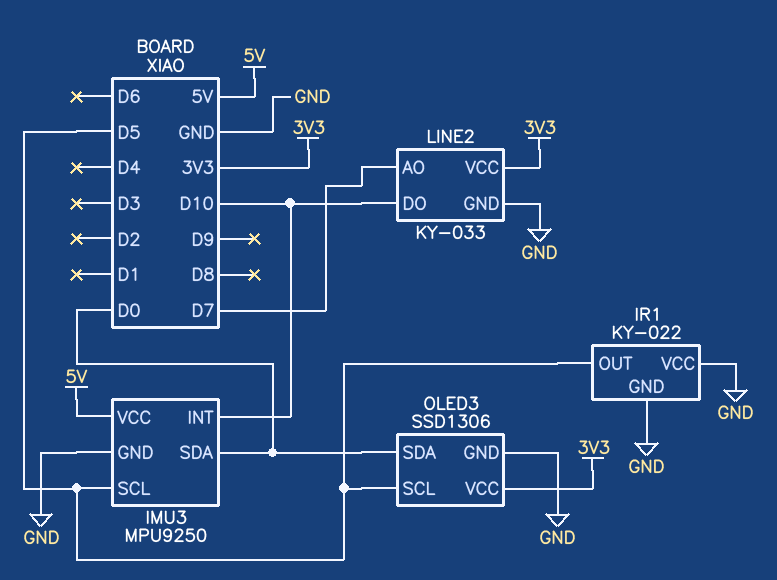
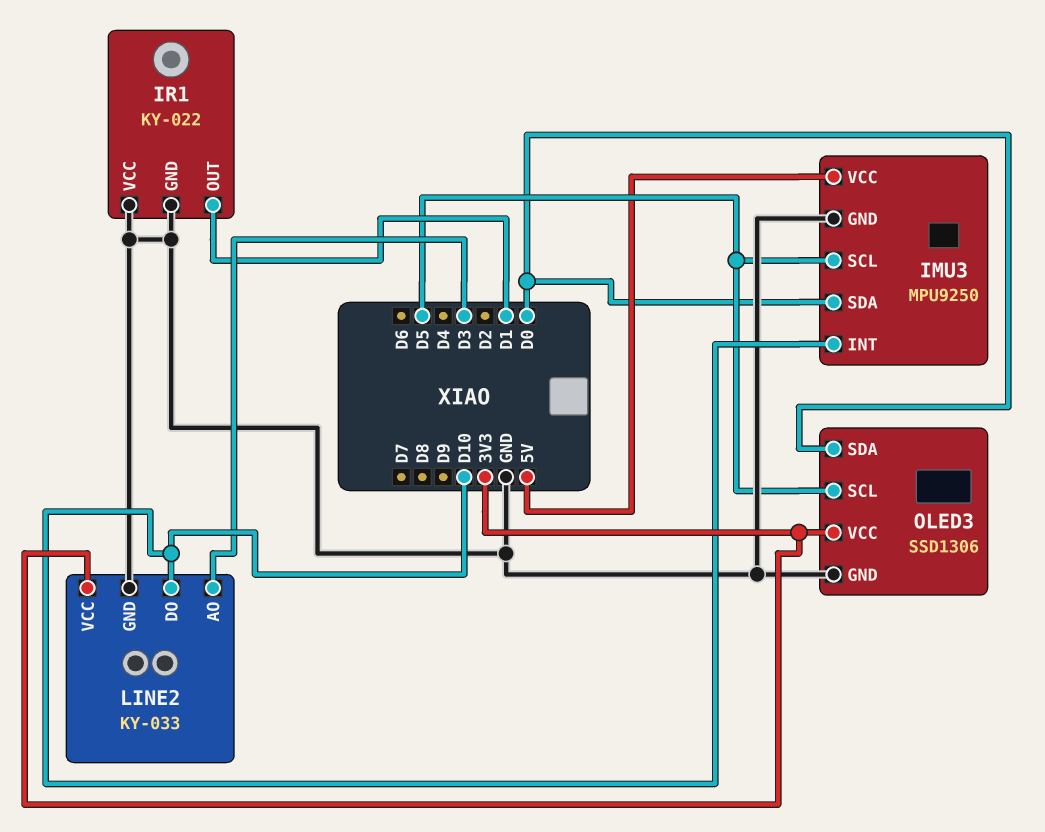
IR1 pin OUT: D5 -> D1
LINE2 pin AO: D7 -> D3

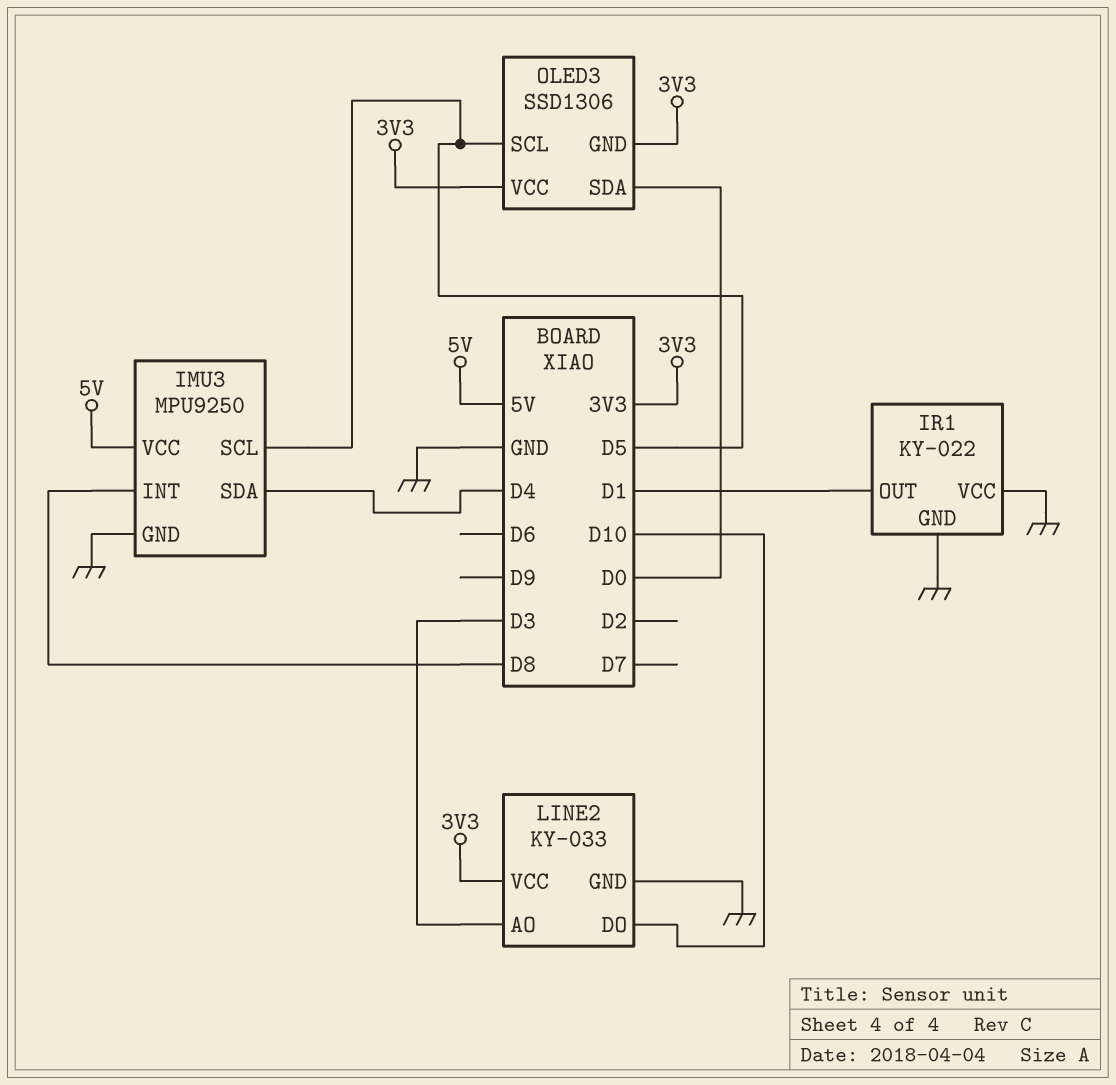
IMU3 pin INT: D10 -> D8
IMU3 pin SDA: D0 -> D4
OLED3 pin GND: GND -> 3V3

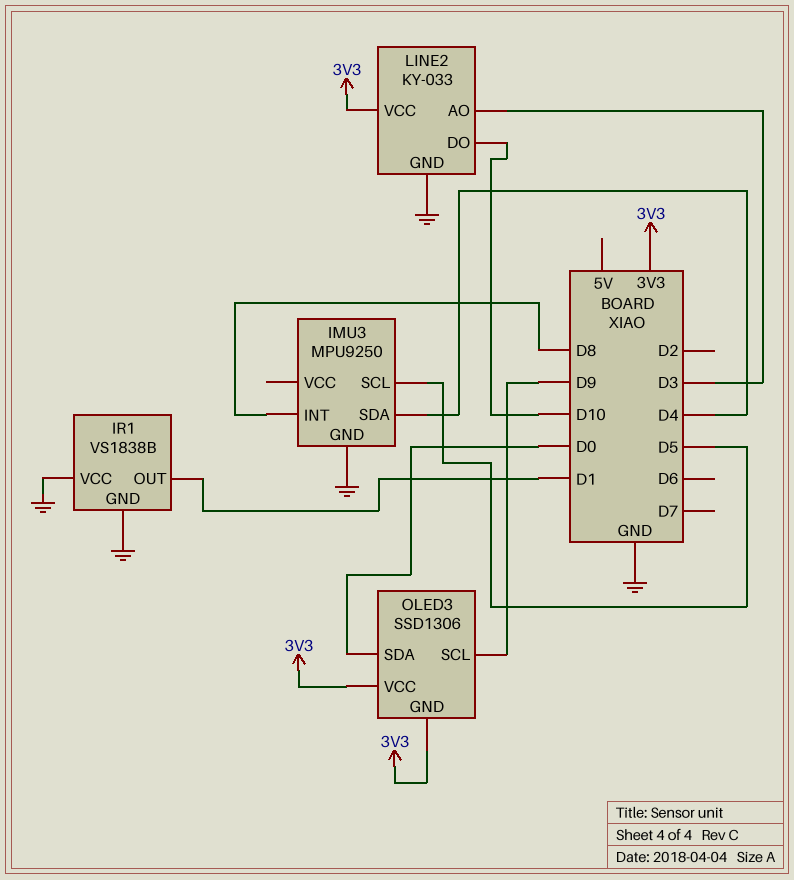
IMU3 pin VCC: 5V -> none
IR1: KY-022 -> VS1838B
OLED3 pin SCL: D5 -> D9

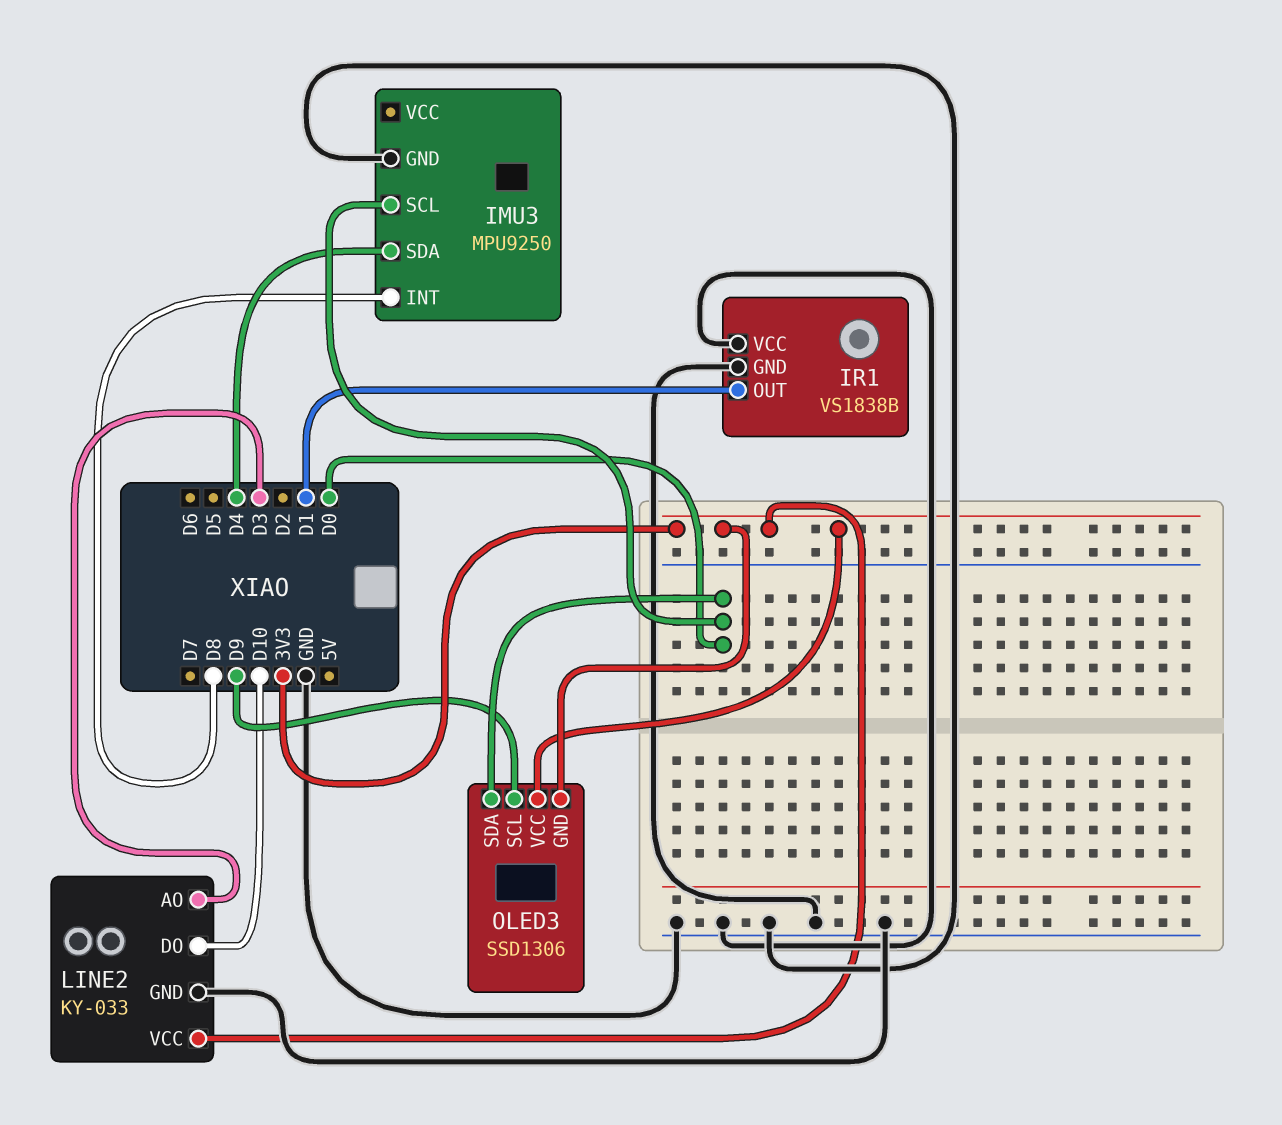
IMU3 pin SCL: D5 -> D0

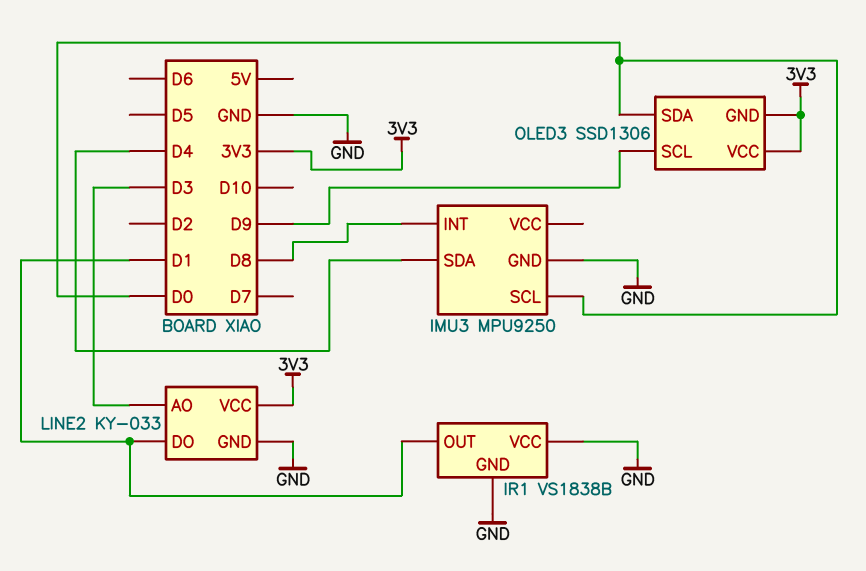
LINE2 pin DO: D10 -> D1

